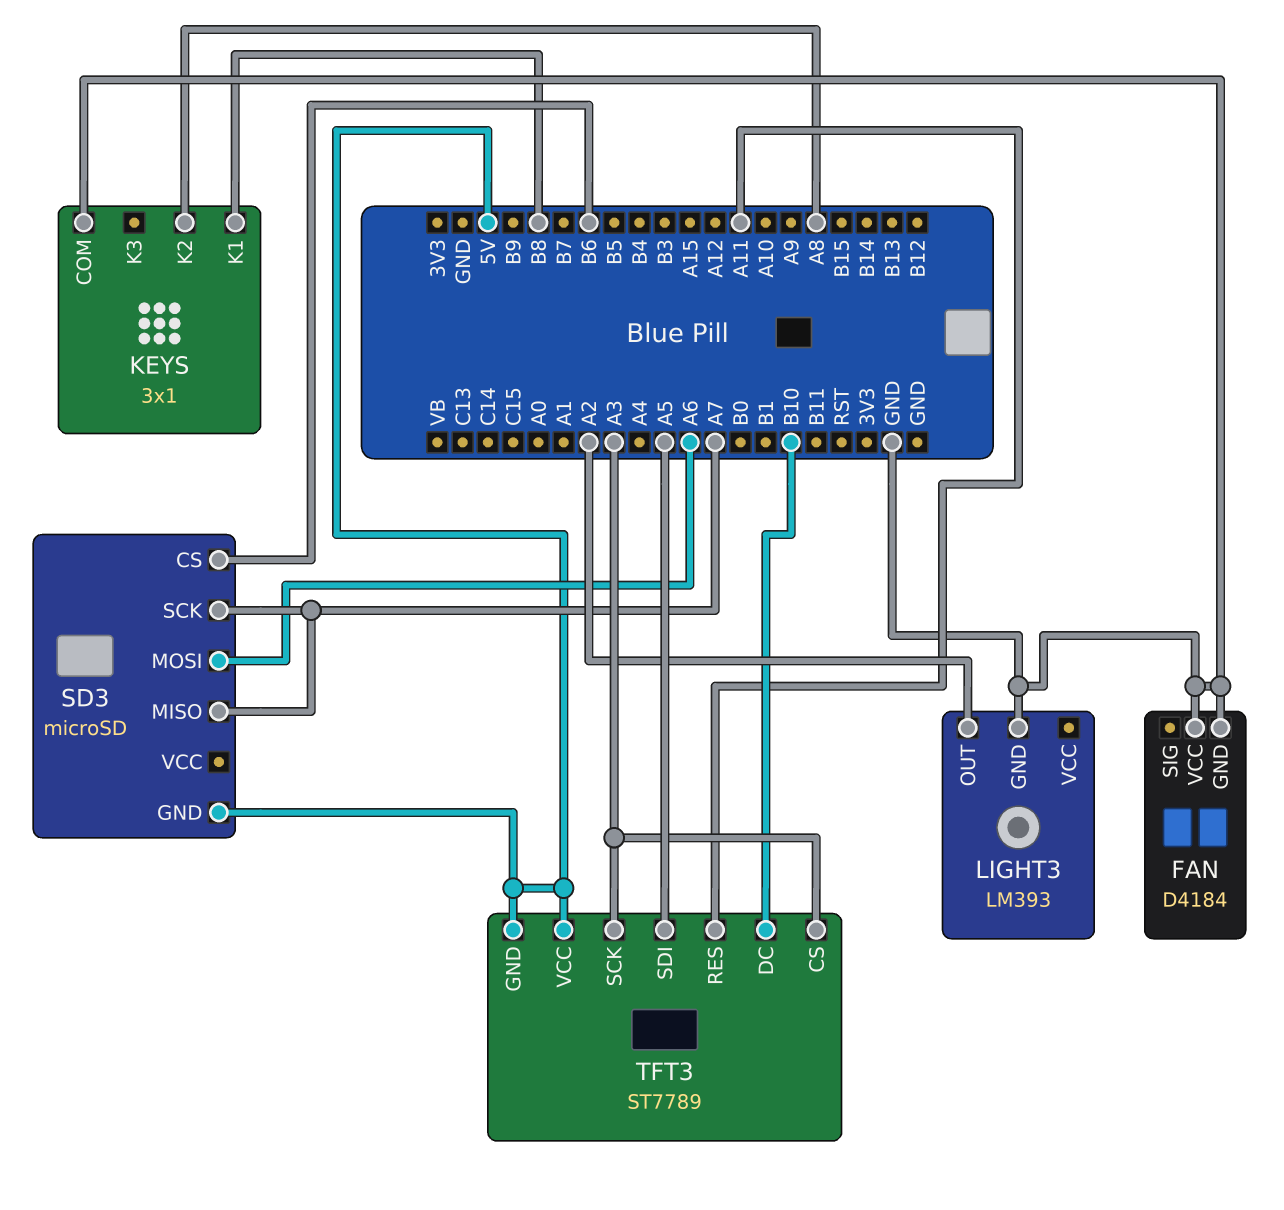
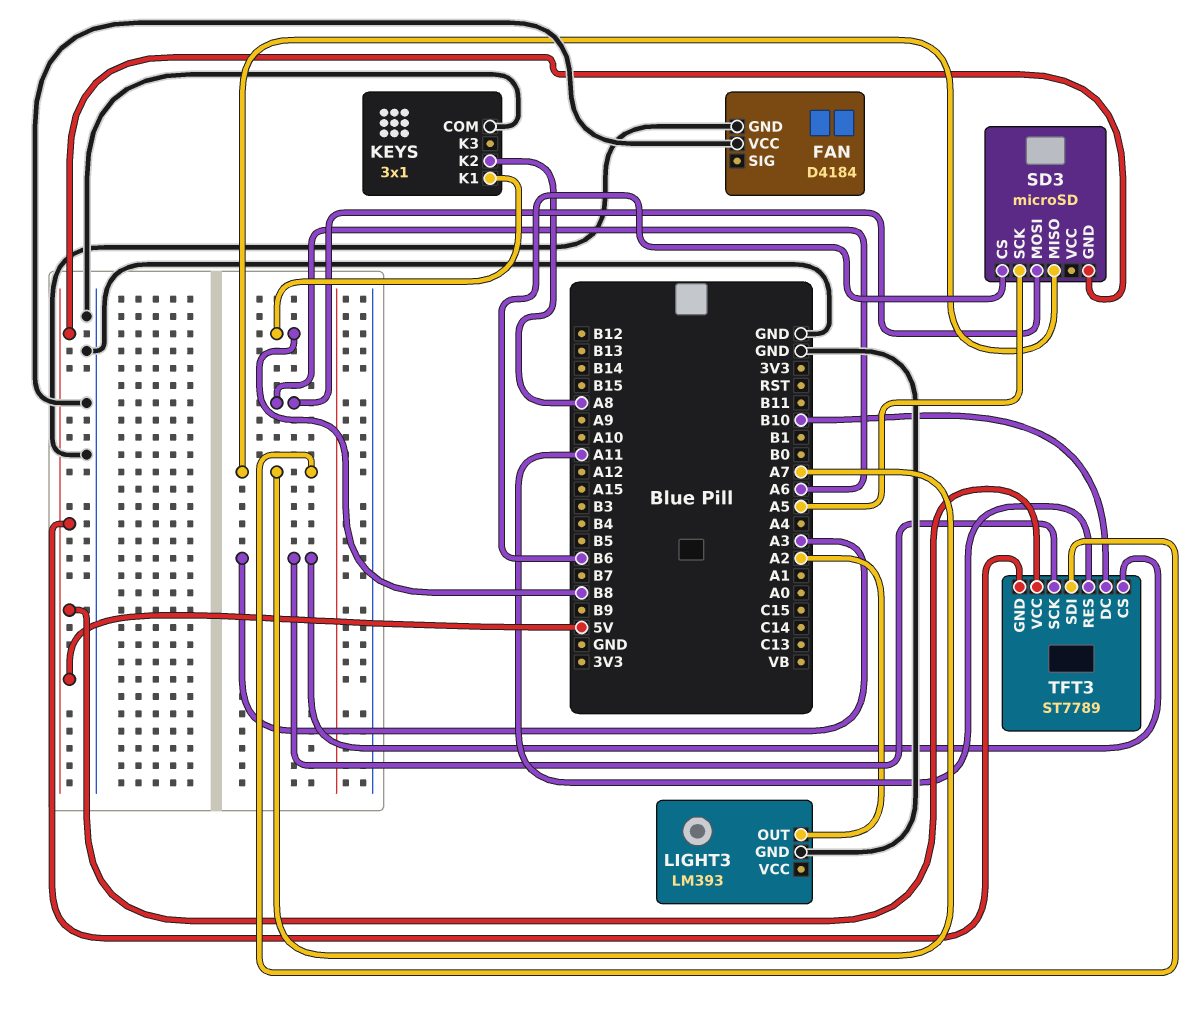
SD3 pin SCK: A7 -> A5
TFT3 pin SDI: A5 -> A7

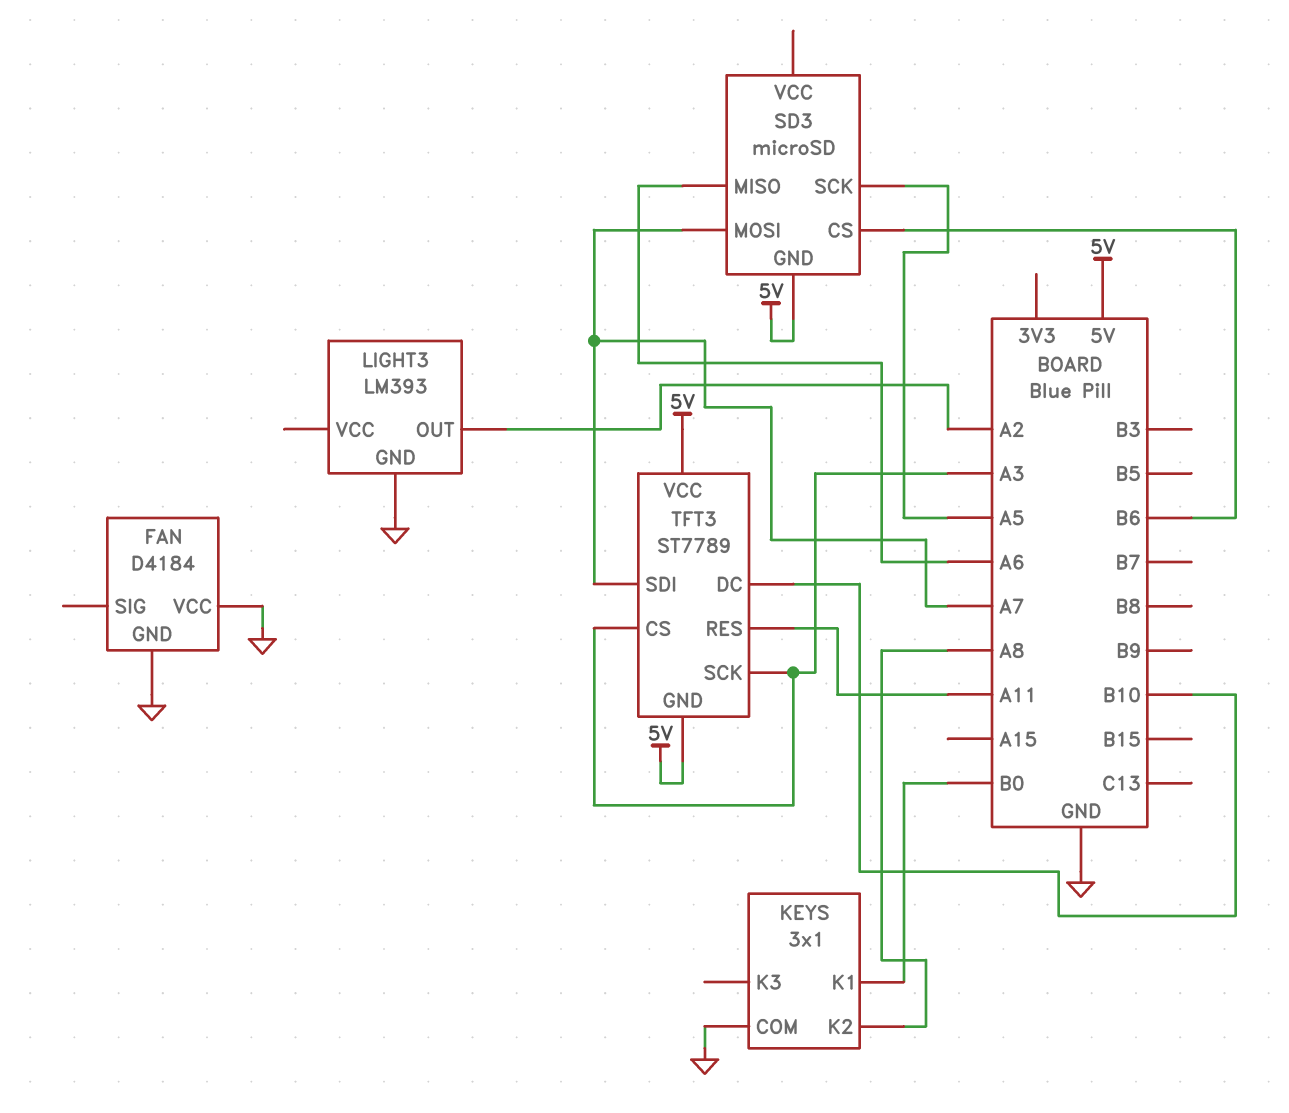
KEYS pin K1: B8 -> B0
SD3 pin MISO: A7 -> A6
SD3 pin MOSI: A6 -> A7

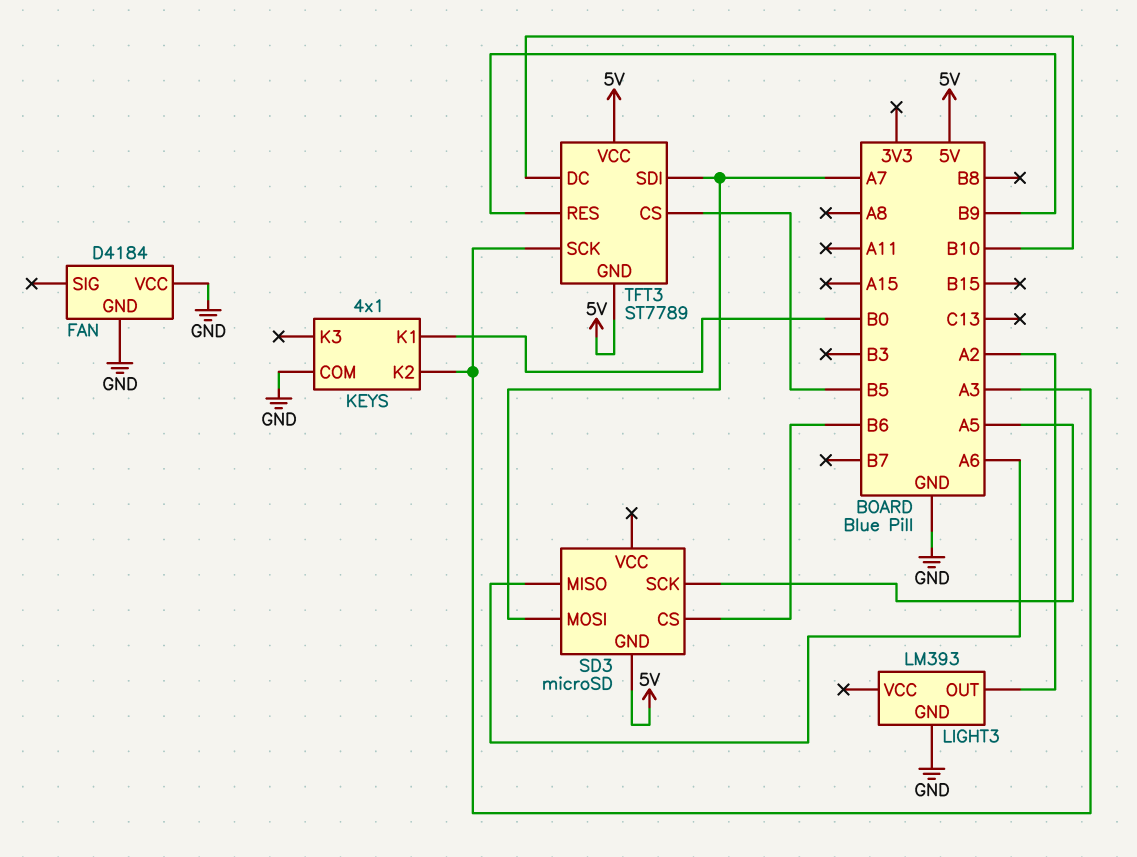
KEYS: 3x1 -> 4x1
KEYS pin K2: A8 -> A3
TFT3 pin CS: A3 -> B5
TFT3 pin RES: A11 -> B9

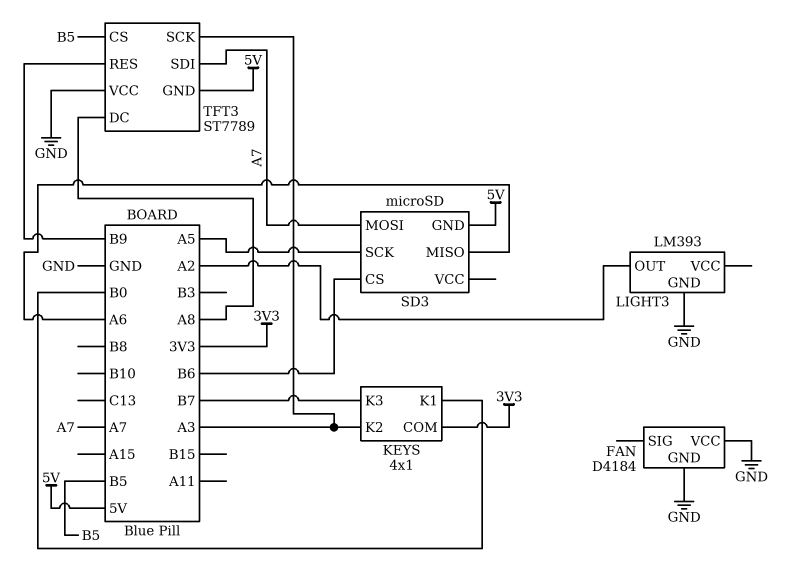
KEYS pin COM: GND -> 3V3
KEYS pin K3: none -> B7
TFT3 pin DC: B10 -> A8
TFT3 pin VCC: 5V -> GND

